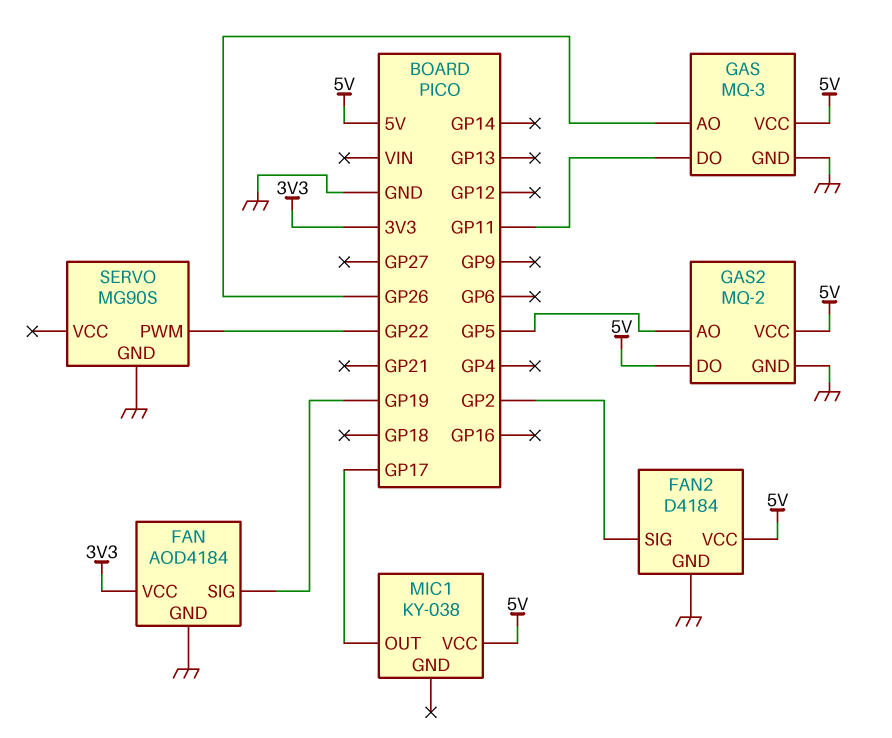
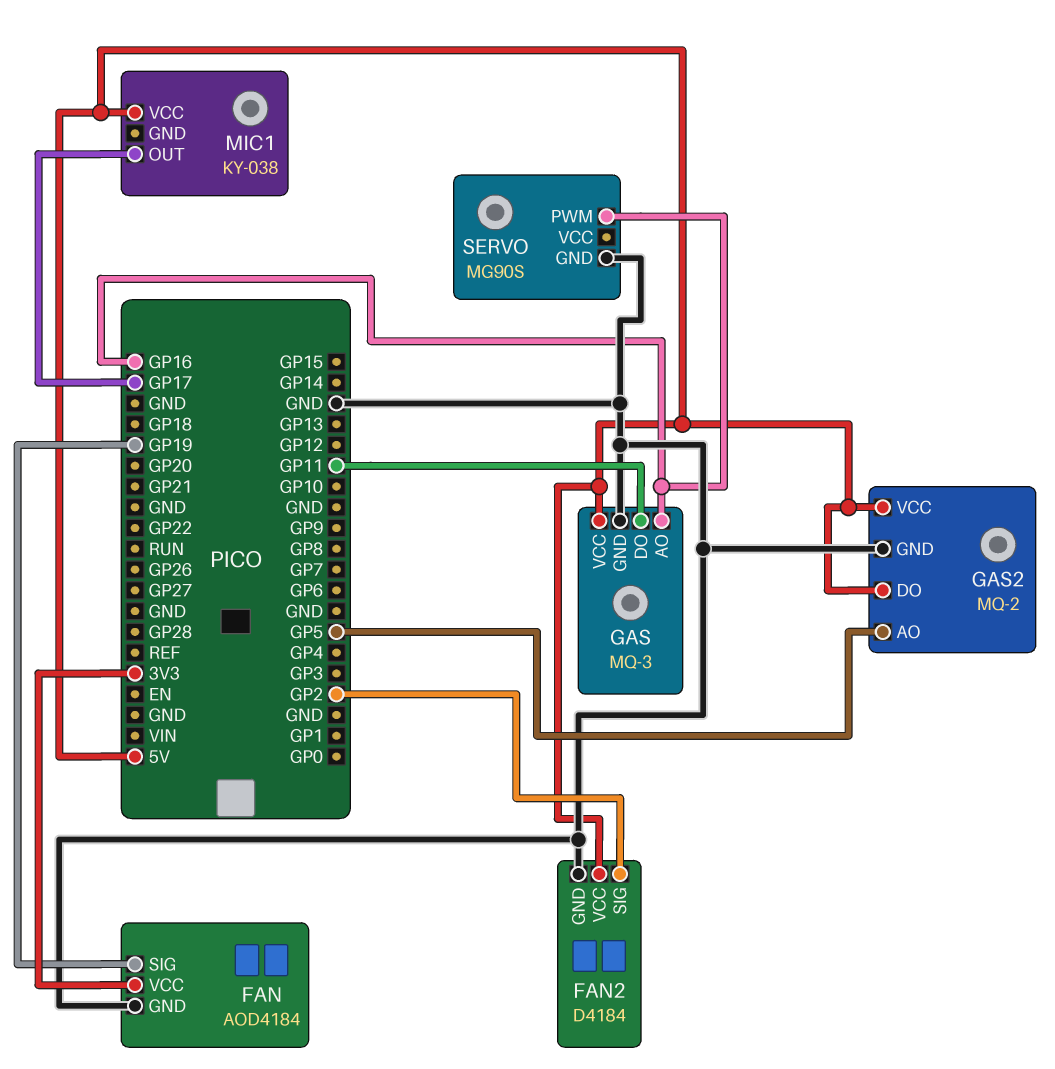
GAS pin AO: GP26 -> GP16
SERVO pin PWM: GP22 -> GP16

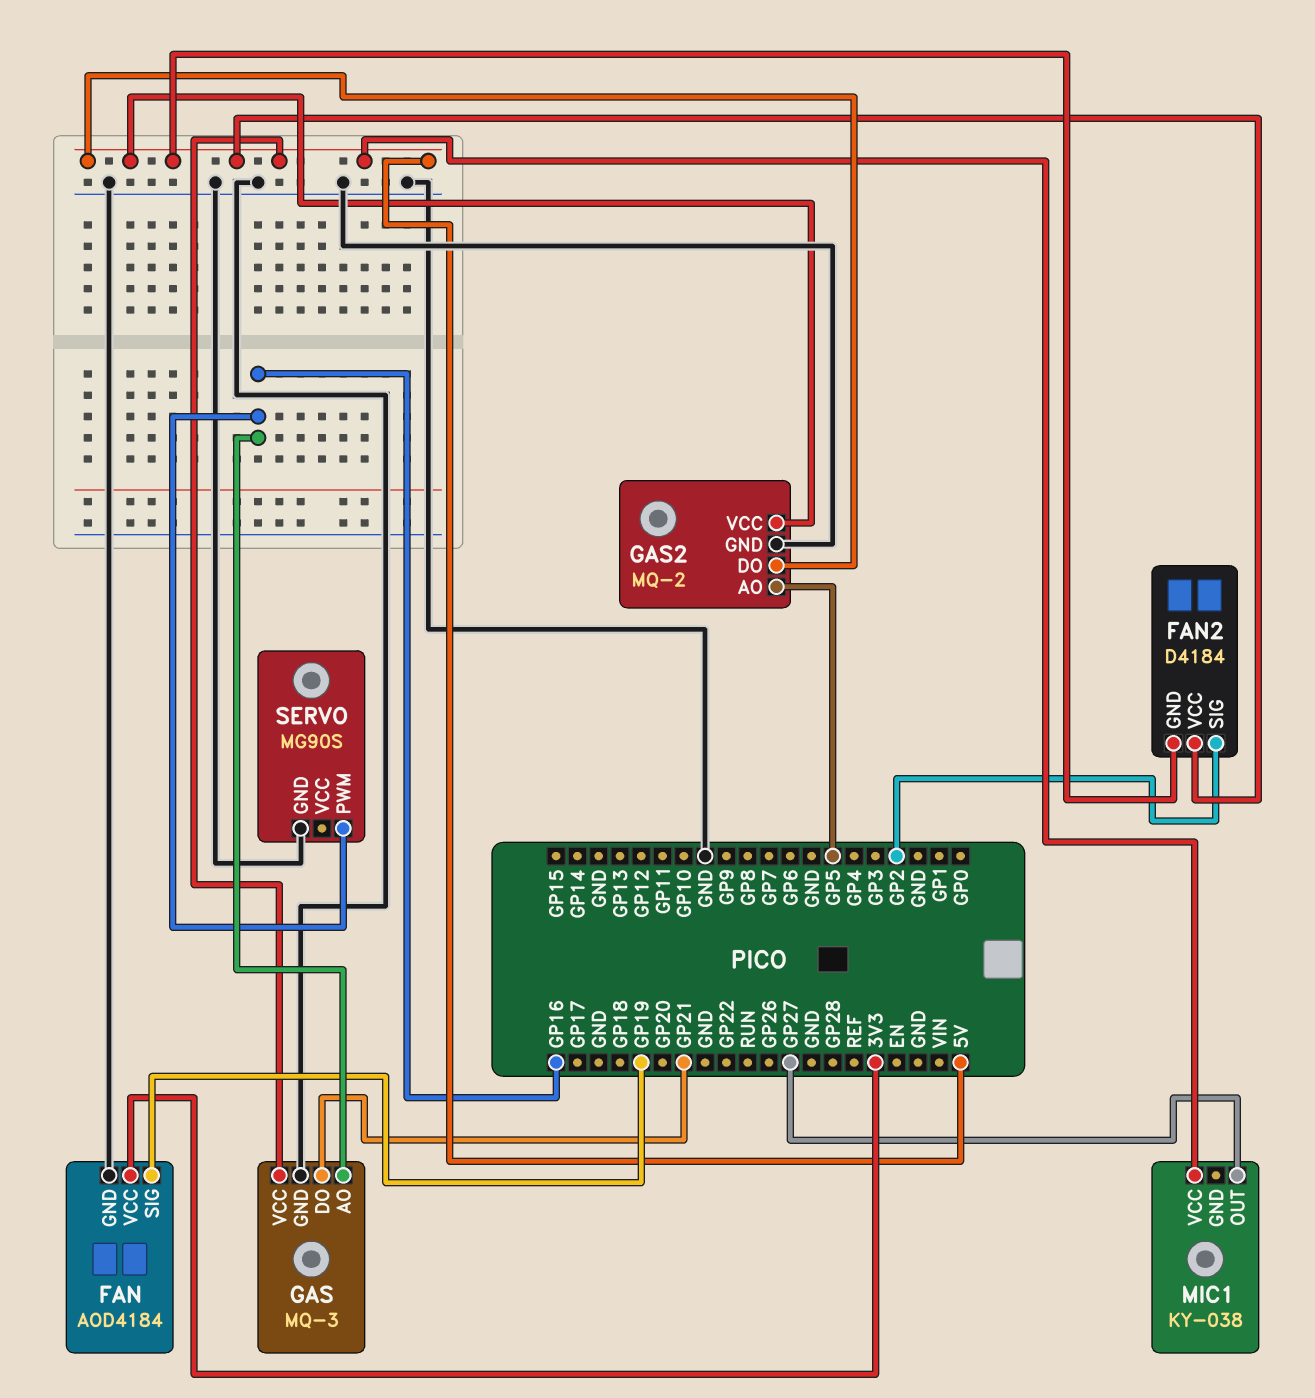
FAN2 pin GND: GND -> 5V
GAS pin DO: GP11 -> GP21
MIC1 pin OUT: GP17 -> GP27

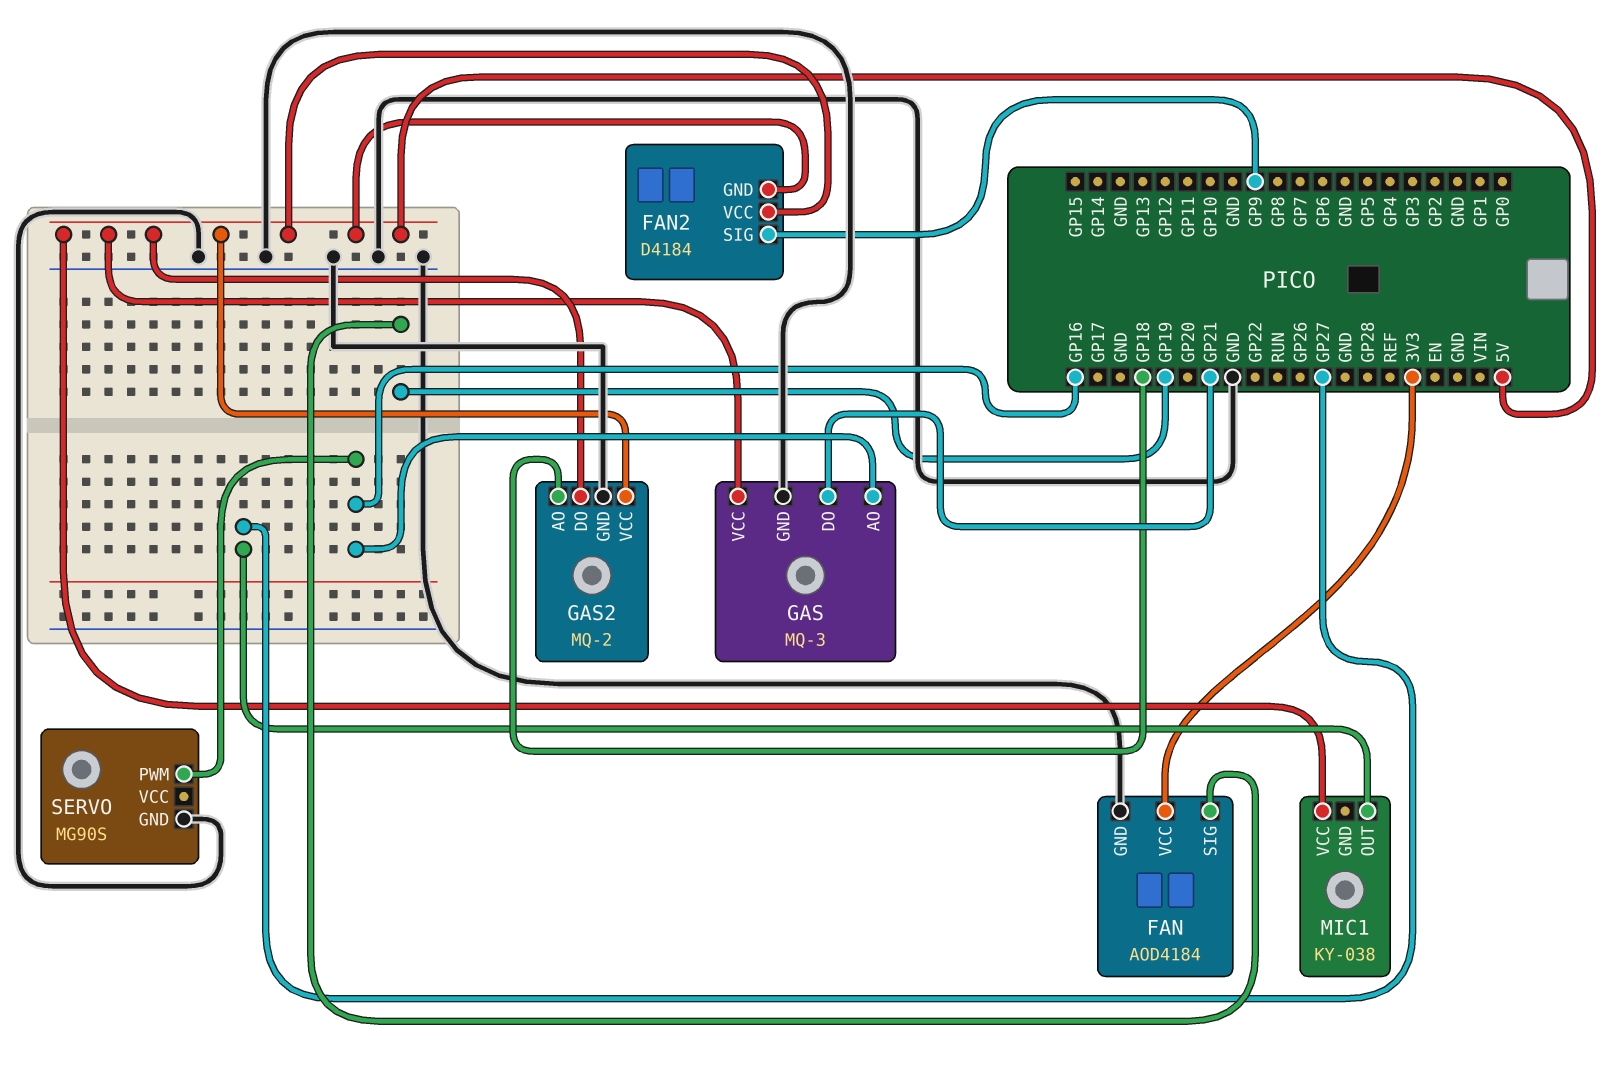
FAN2 pin SIG: GP2 -> GP9
GAS2 pin AO: GP5 -> GP18

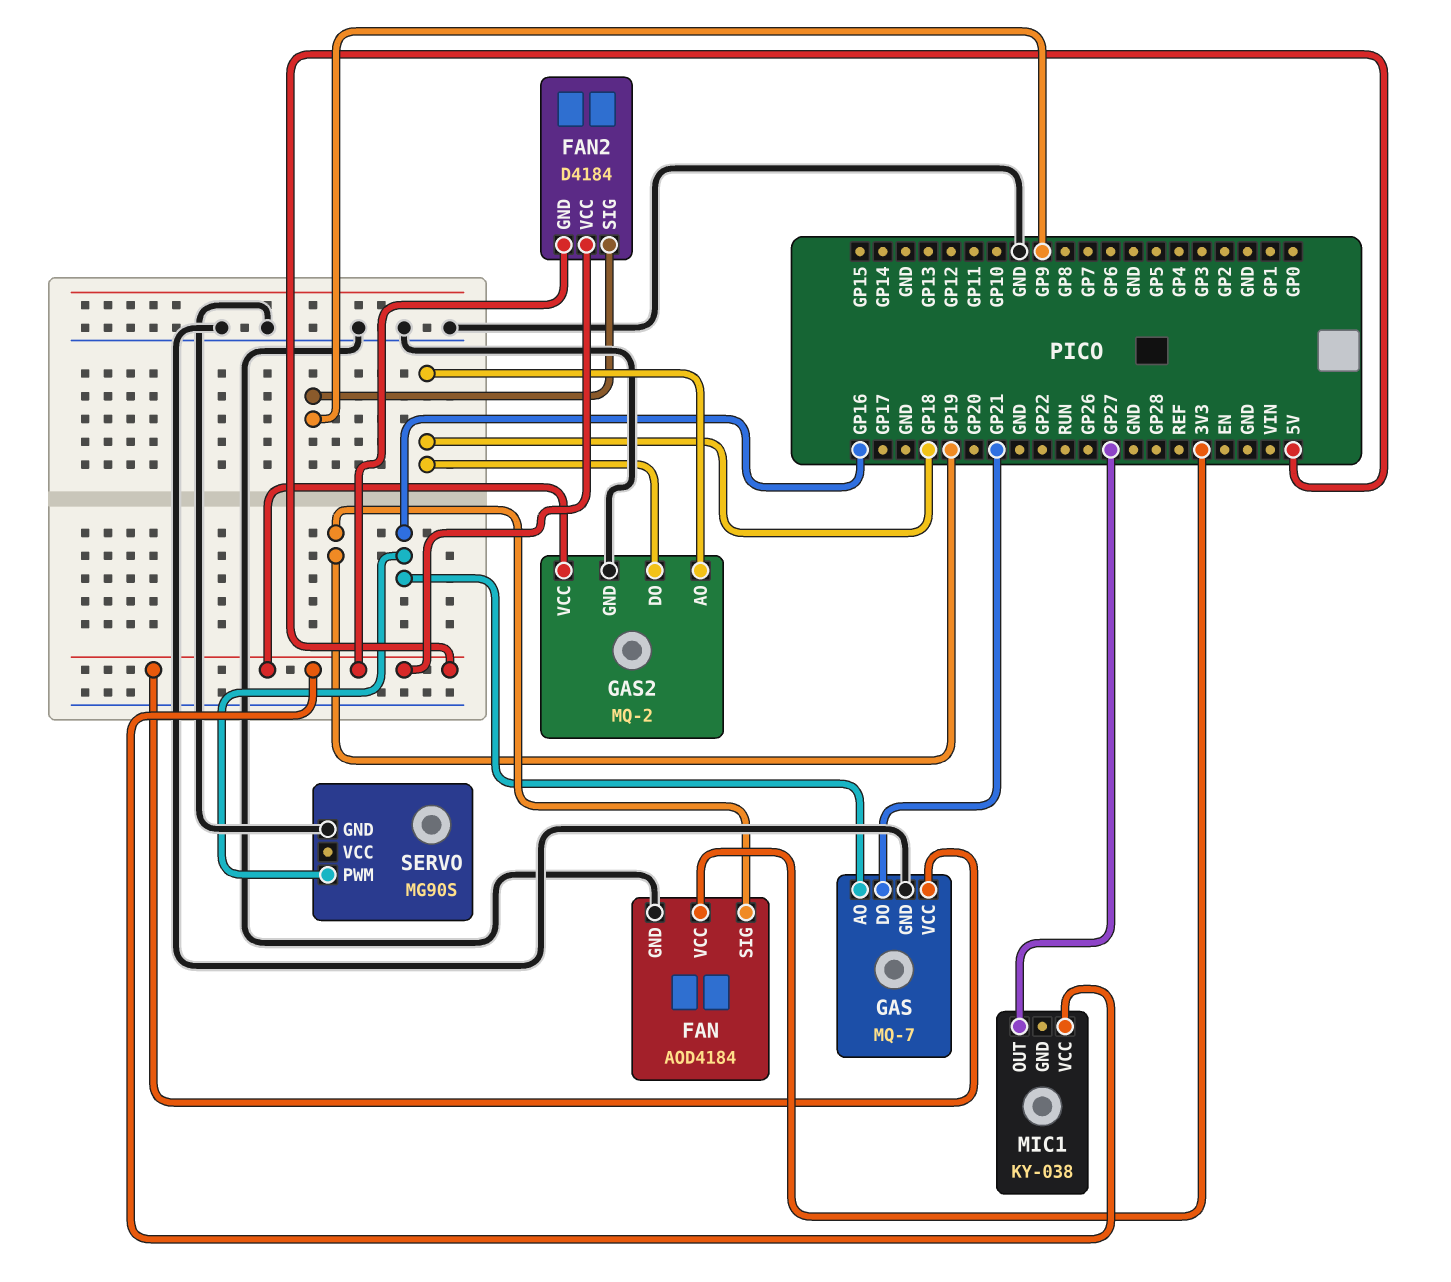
GAS: MQ-3 -> MQ-7
GAS2 pin DO: 5V -> GP18

